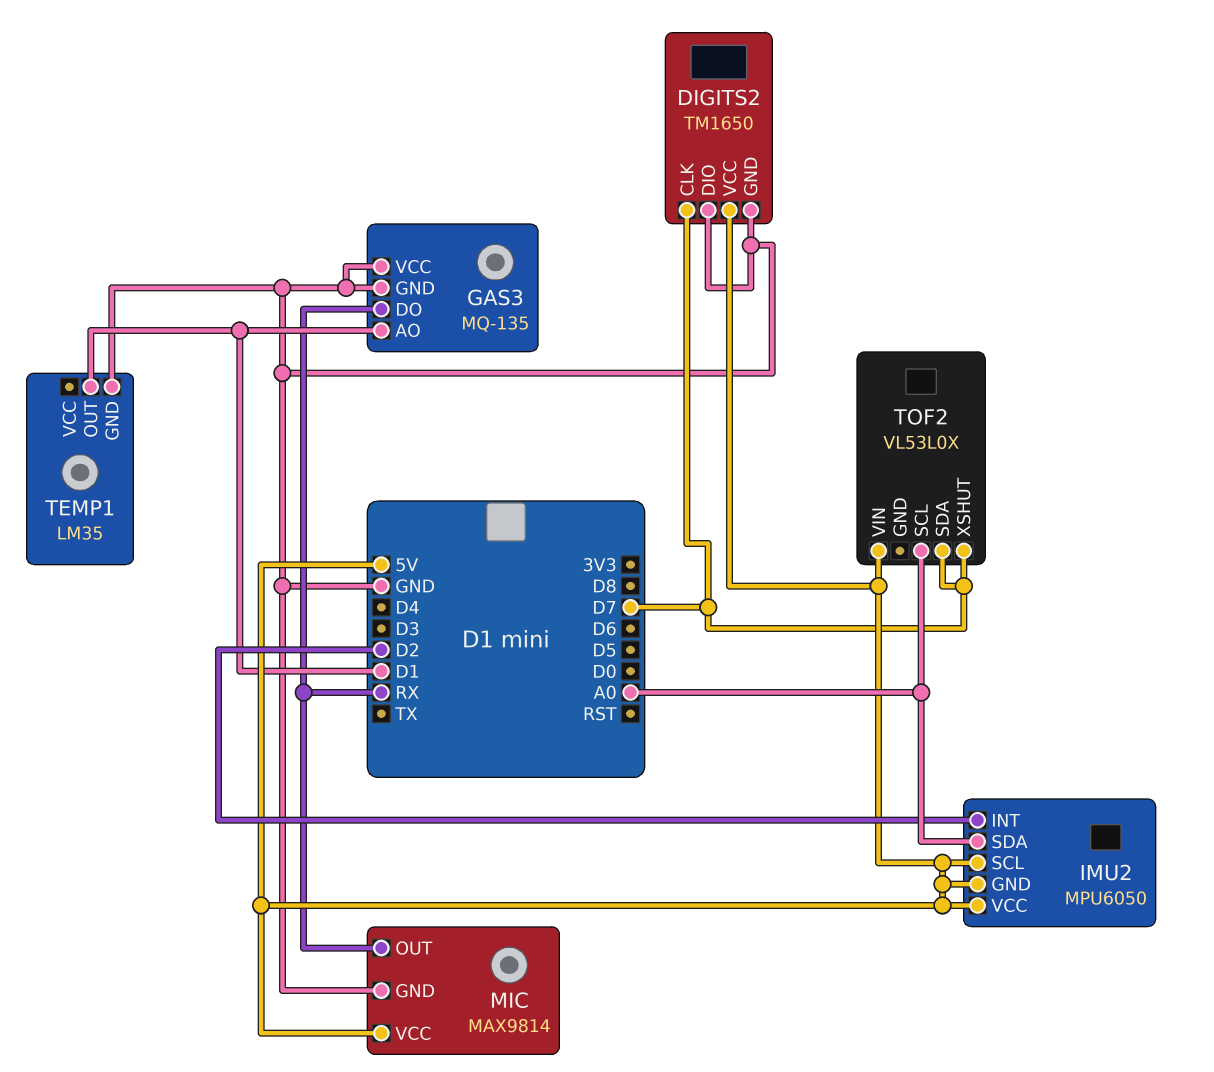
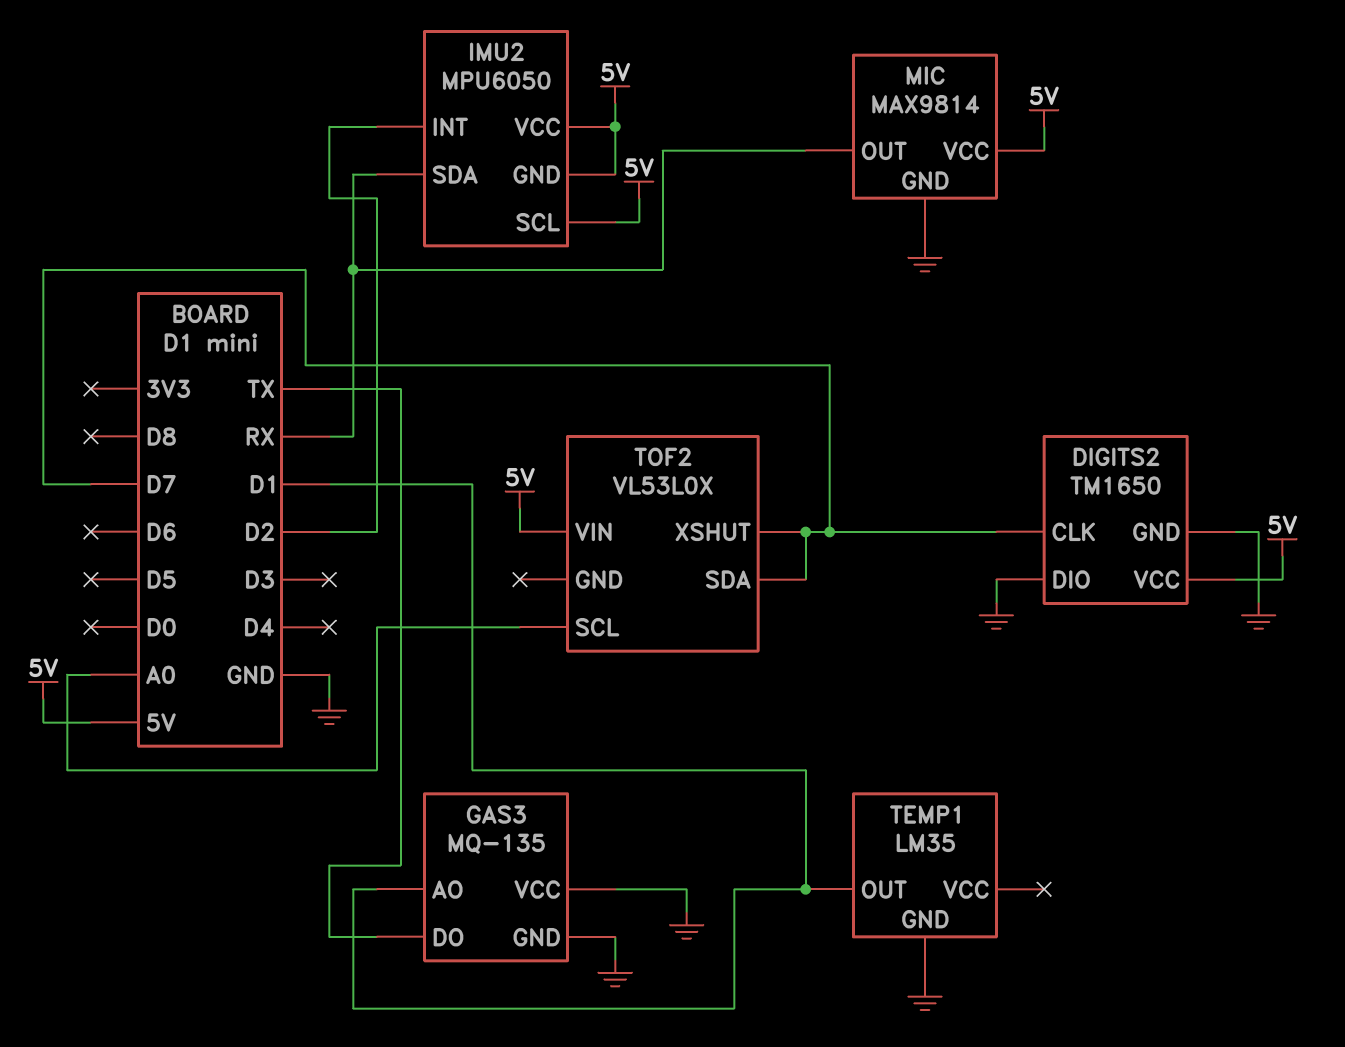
GAS3 pin DO: RX -> TX
IMU2 pin SDA: A0 -> RX

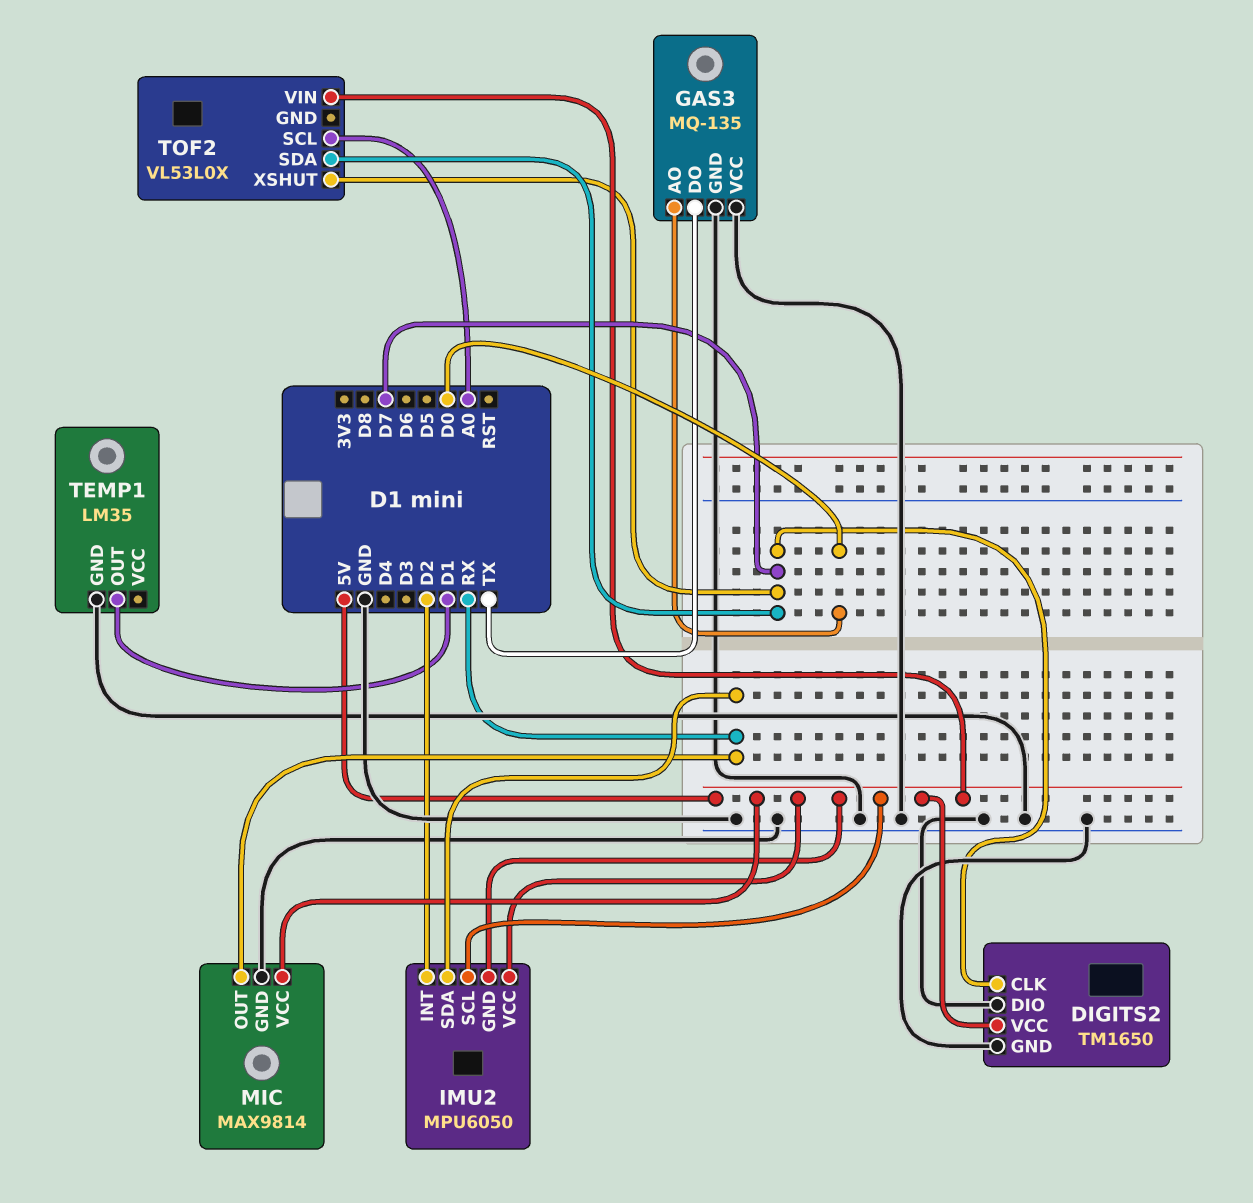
GAS3 pin AO: D1 -> D0

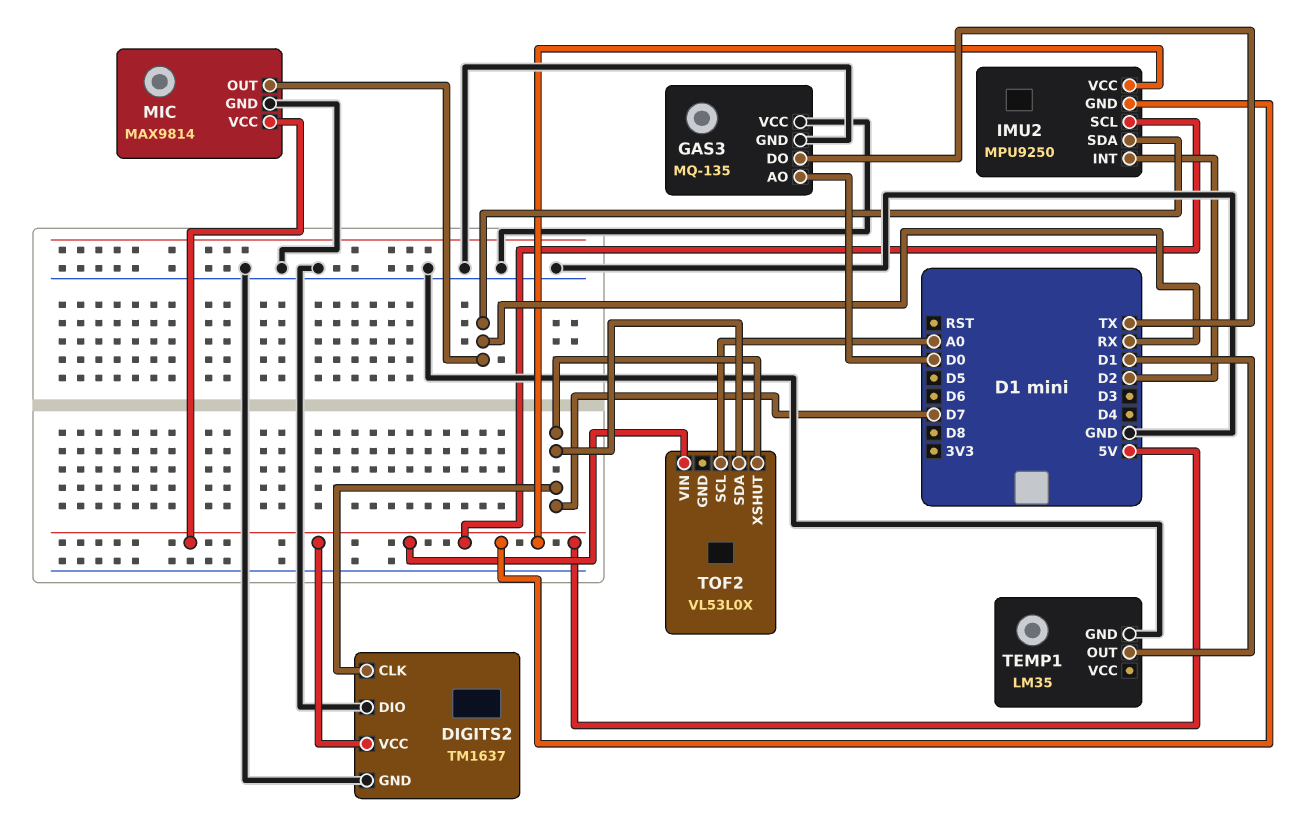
DIGITS2: TM1650 -> TM1637
IMU2: MPU6050 -> MPU9250

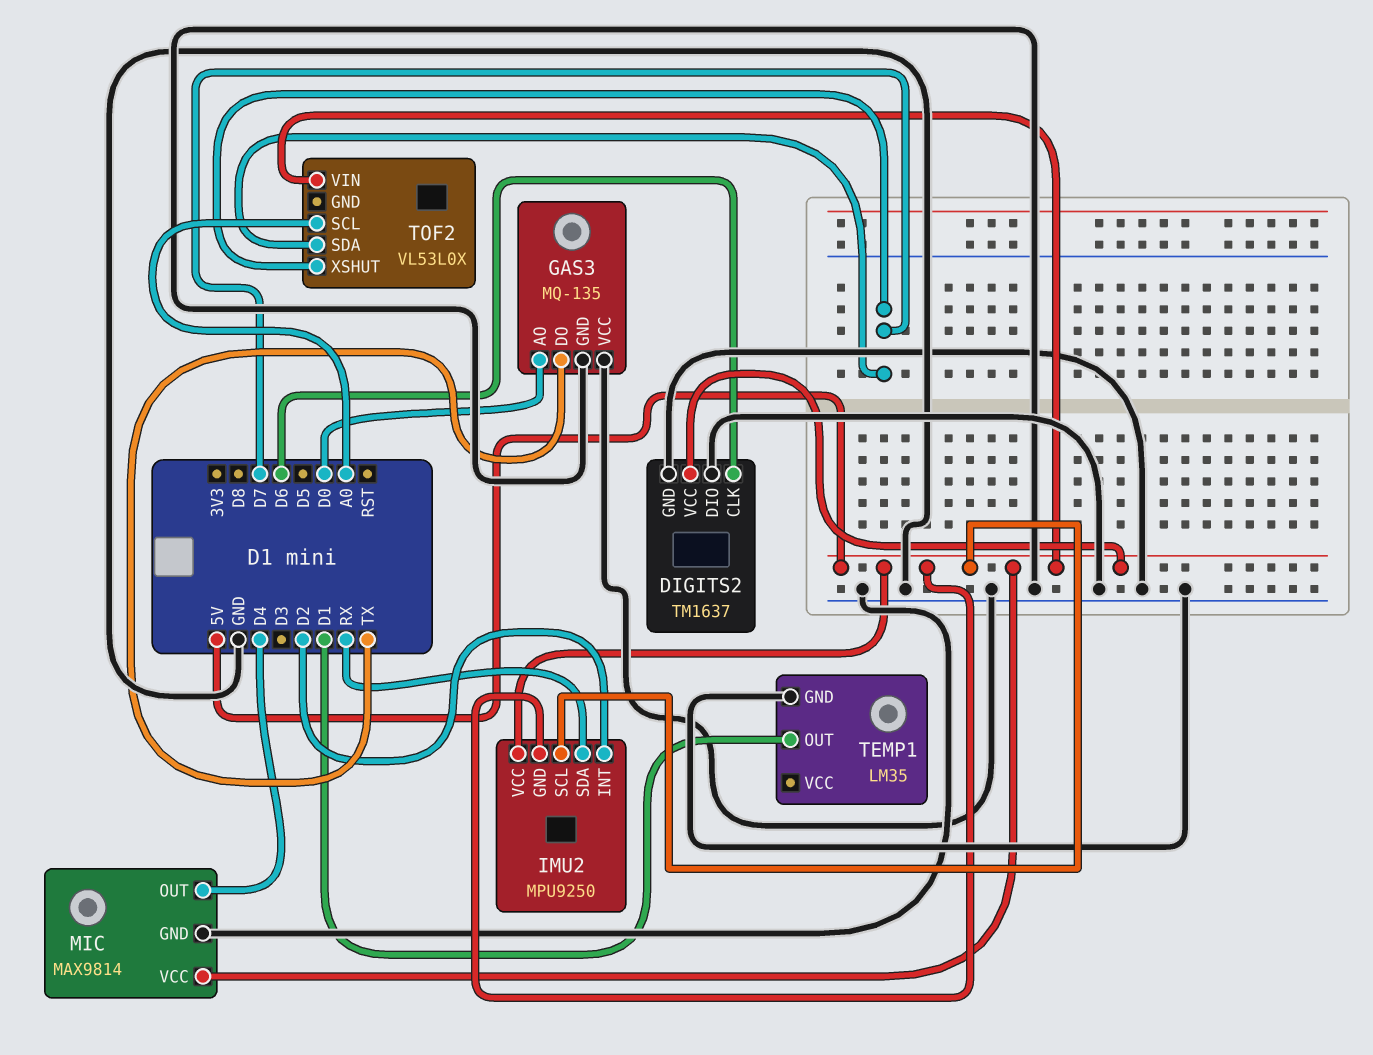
DIGITS2 pin CLK: D7 -> D6
MIC pin OUT: RX -> D4

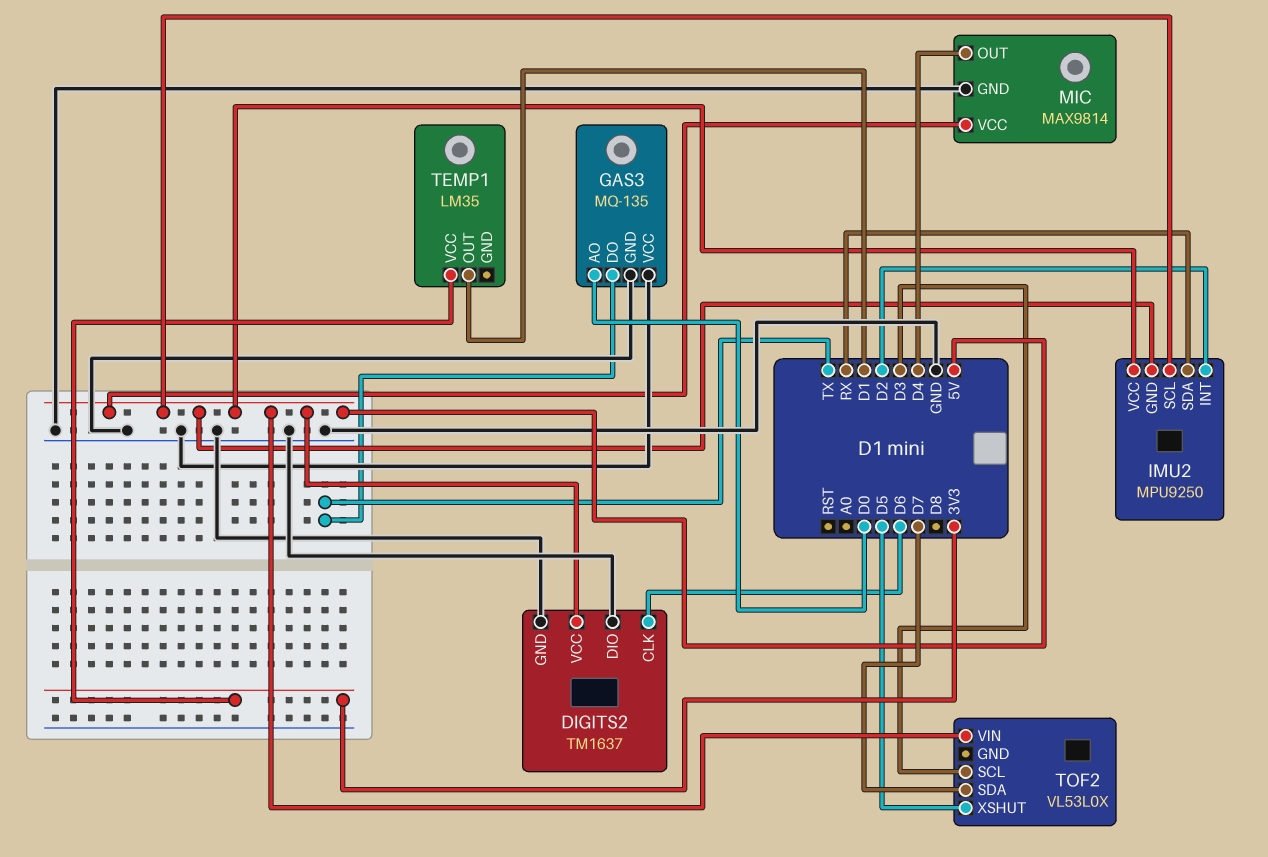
TEMP1 pin GND: GND -> none
TEMP1 pin VCC: none -> 3V3
TOF2 pin SCL: A0 -> D3
TOF2 pin XSHUT: D7 -> D5

